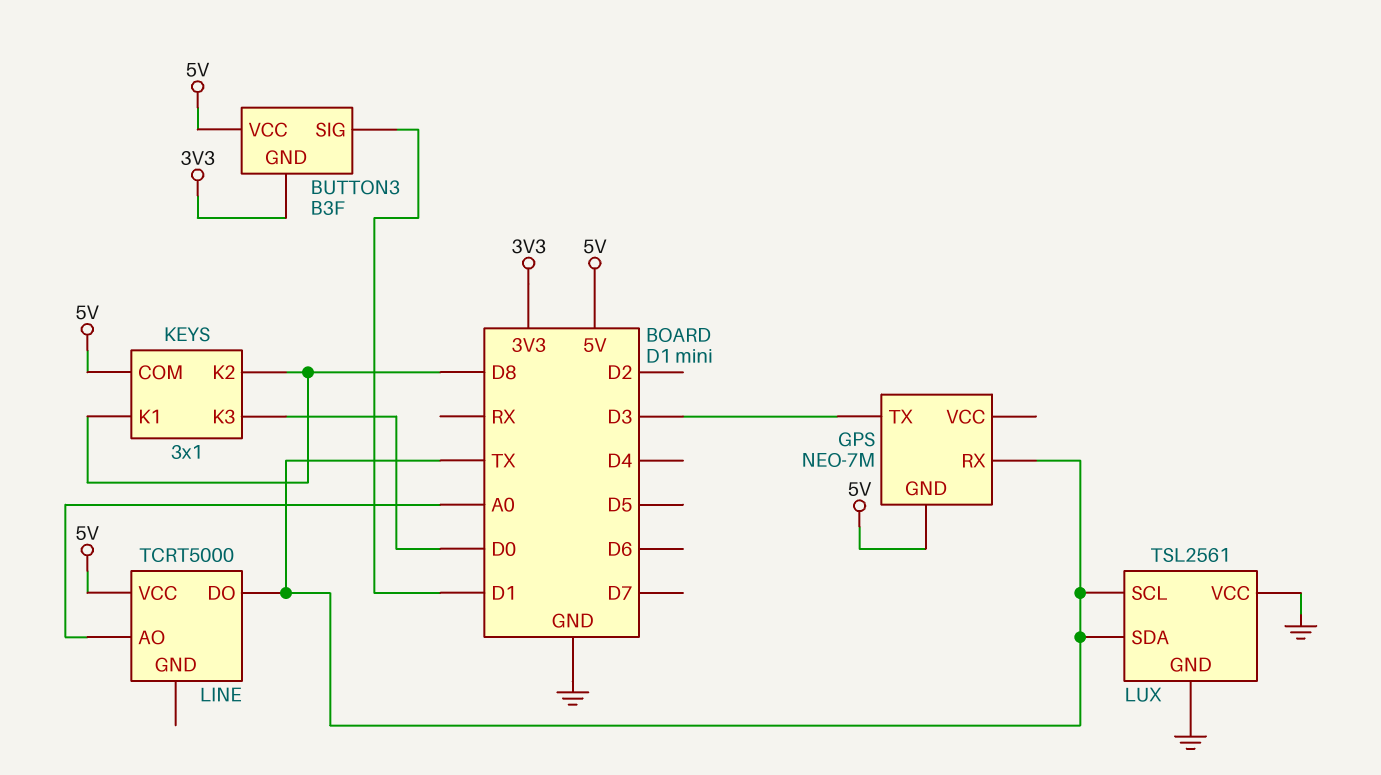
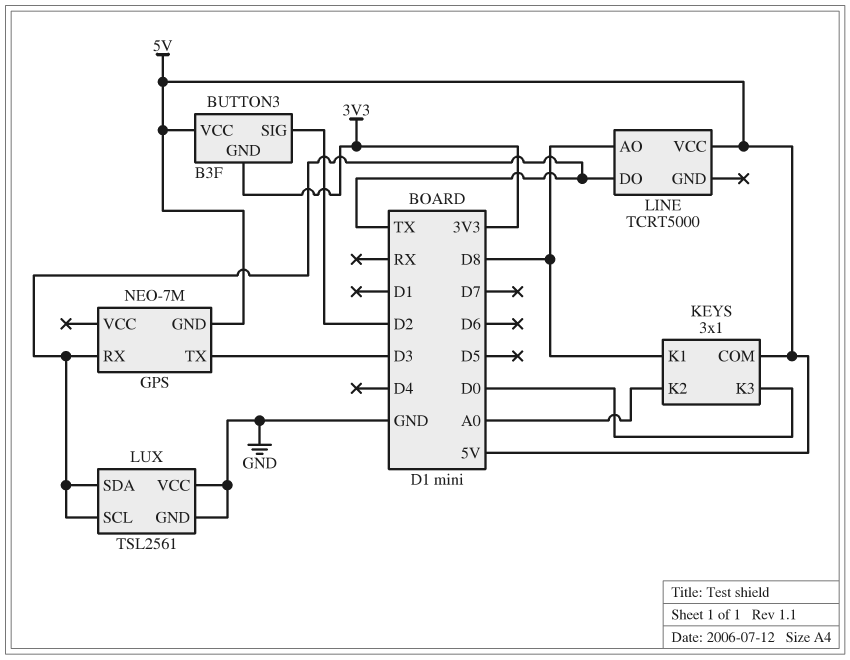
BUTTON3 pin SIG: D1 -> D2
KEYS pin K2: D8 -> A0
LINE pin AO: A0 -> D8

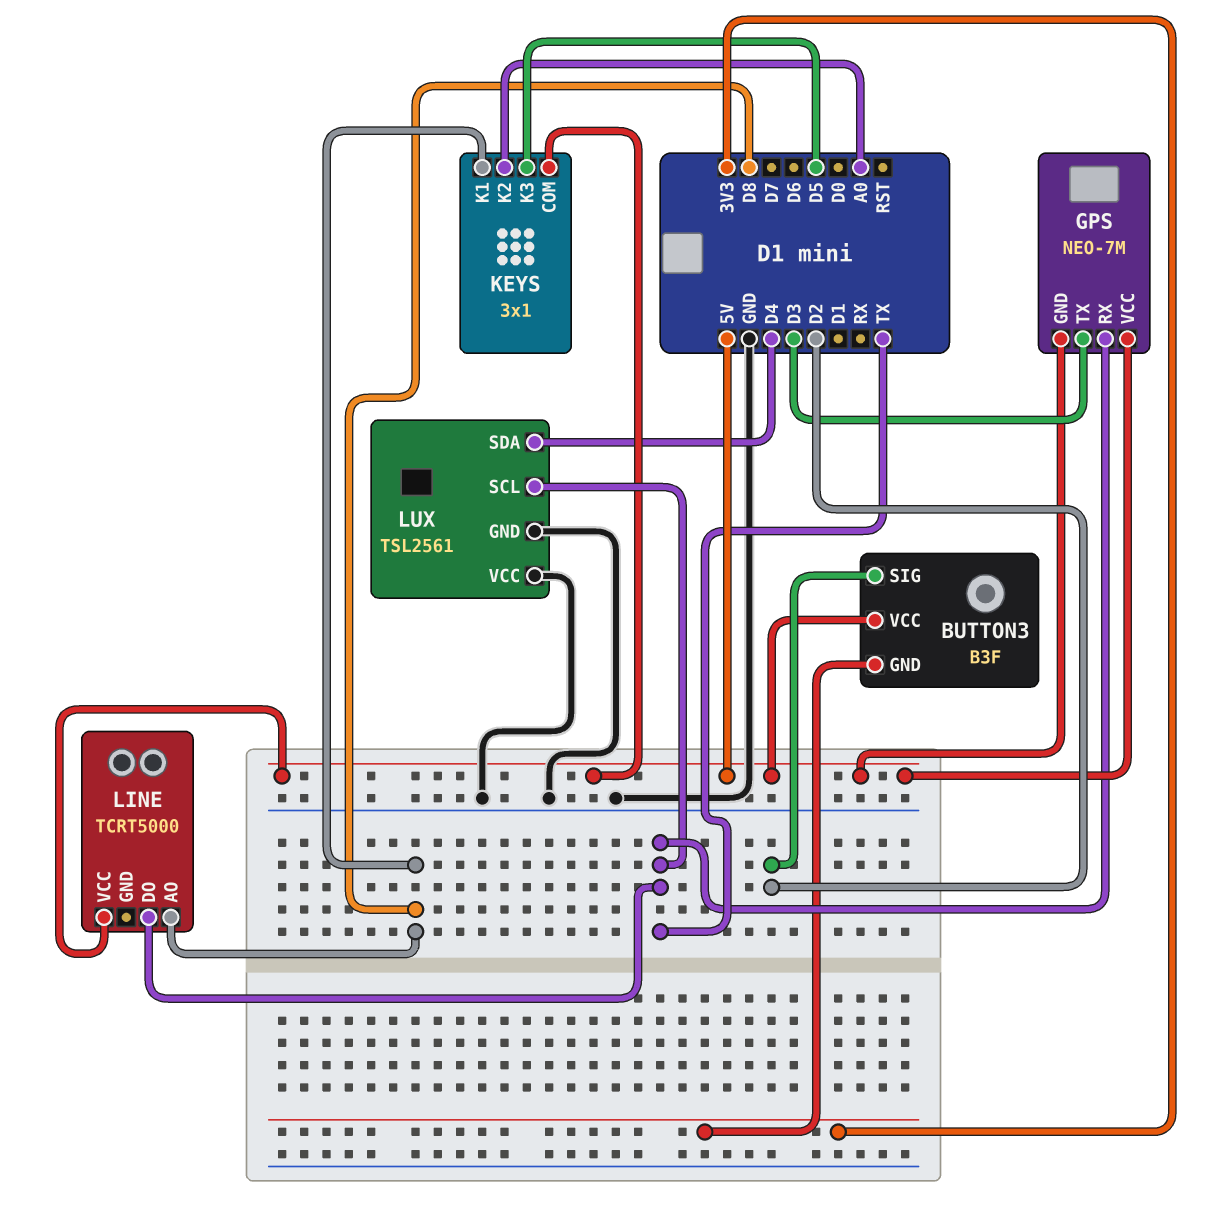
GPS pin VCC: none -> 5V
KEYS pin K3: D0 -> D5
LUX pin SDA: TX -> D4

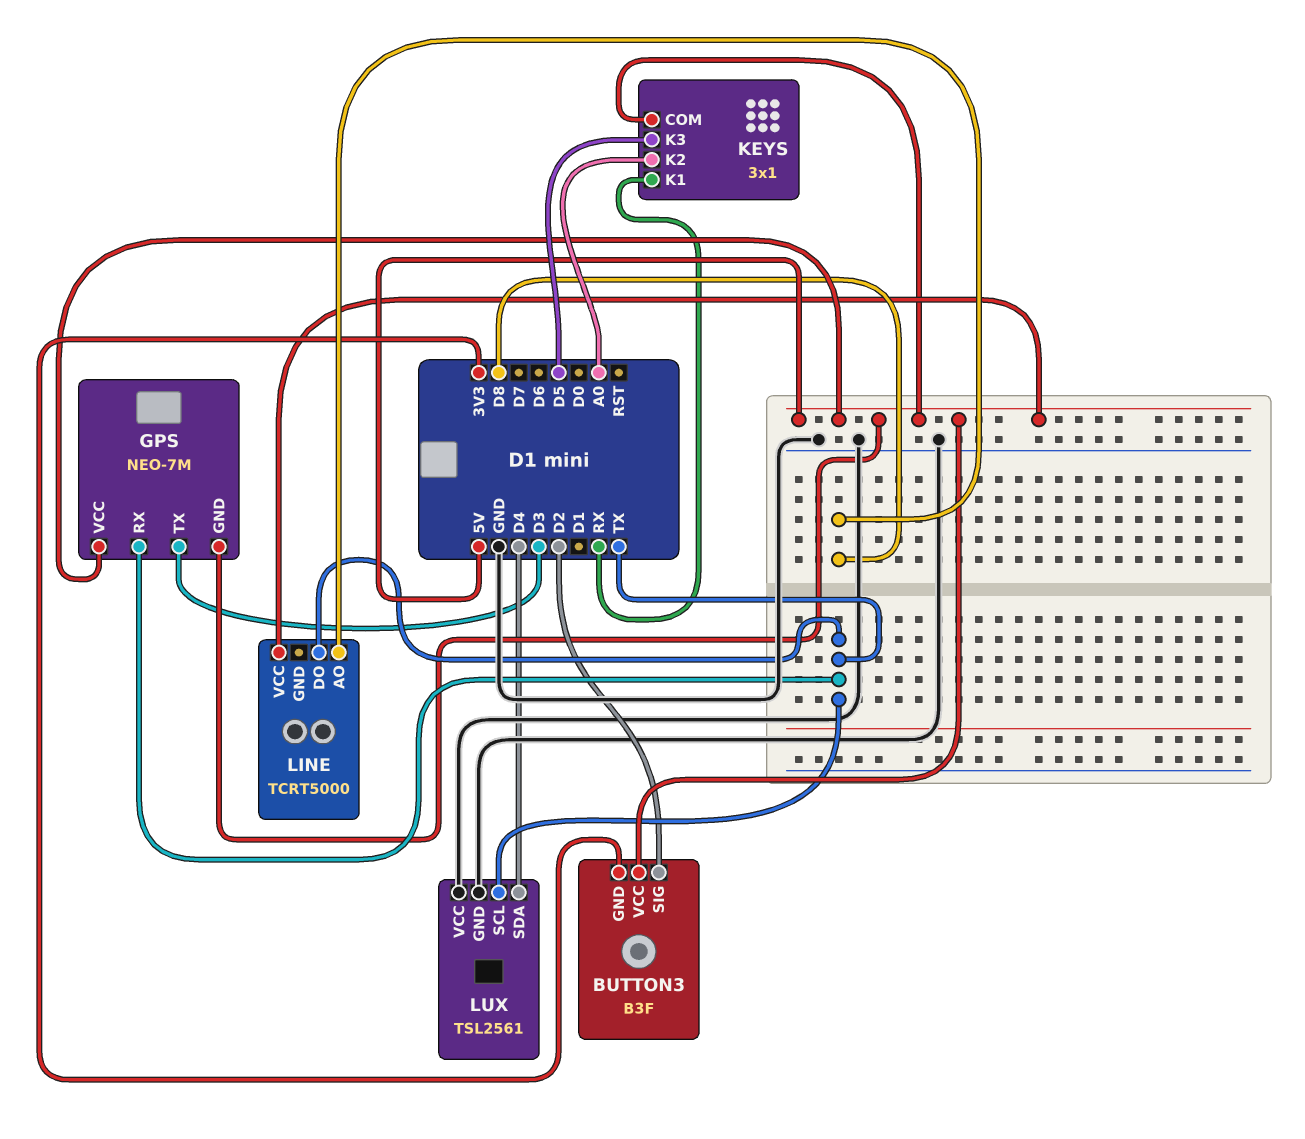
KEYS pin K1: D8 -> RX

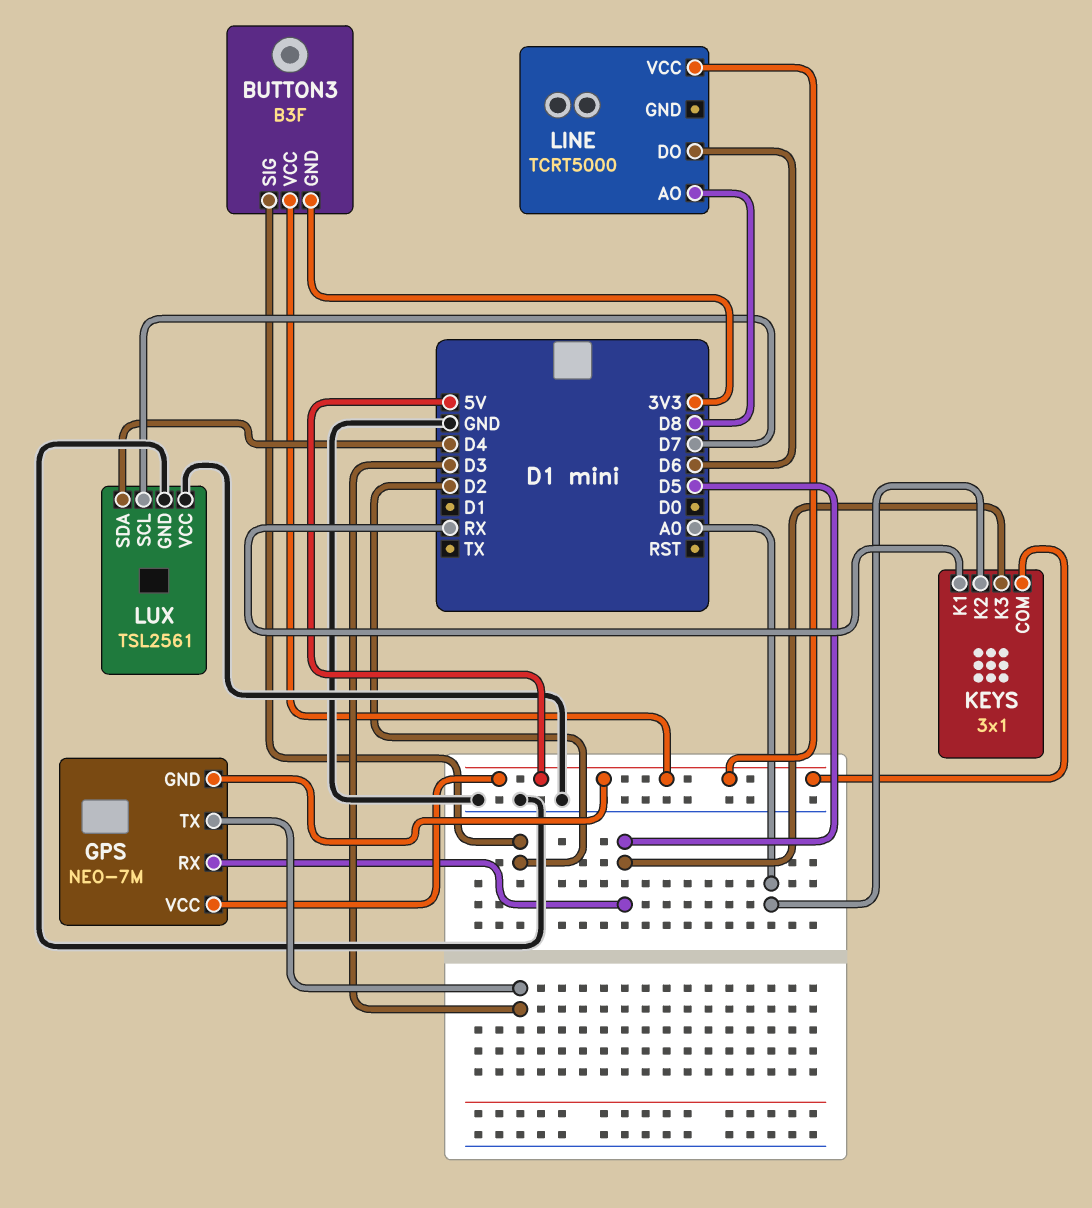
GPS pin RX: TX -> D5
LINE pin DO: TX -> D6
LUX pin SCL: TX -> D7

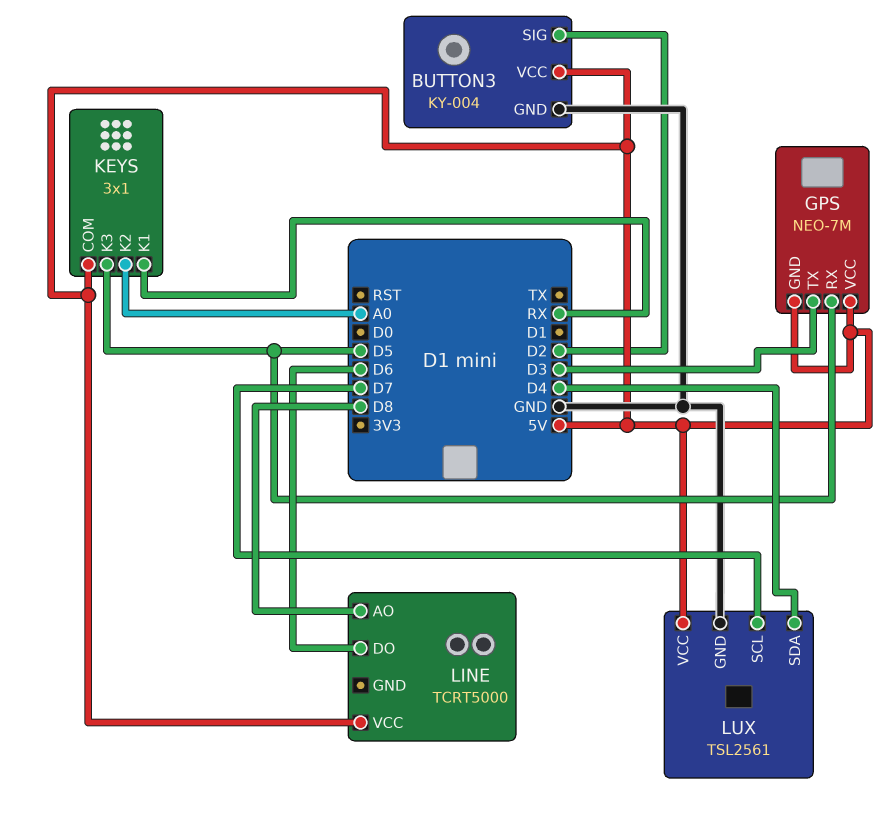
BUTTON3: B3F -> KY-004
BUTTON3 pin GND: 3V3 -> GND
LUX pin VCC: GND -> 5V

